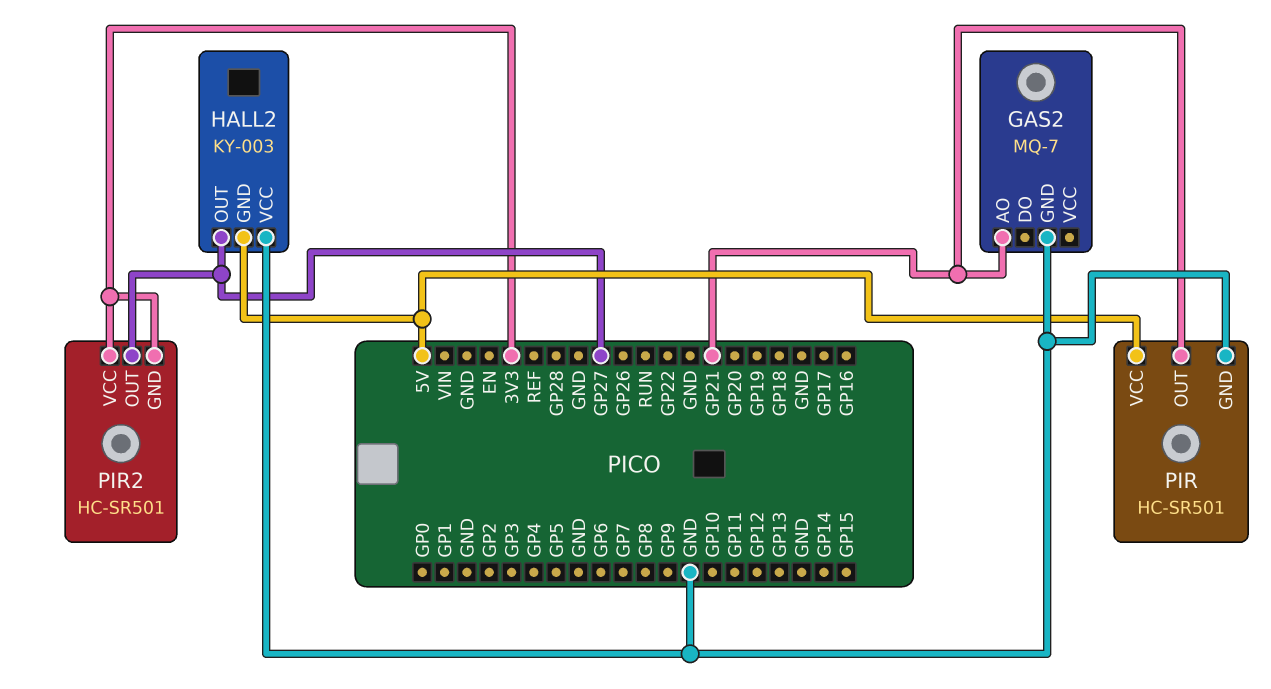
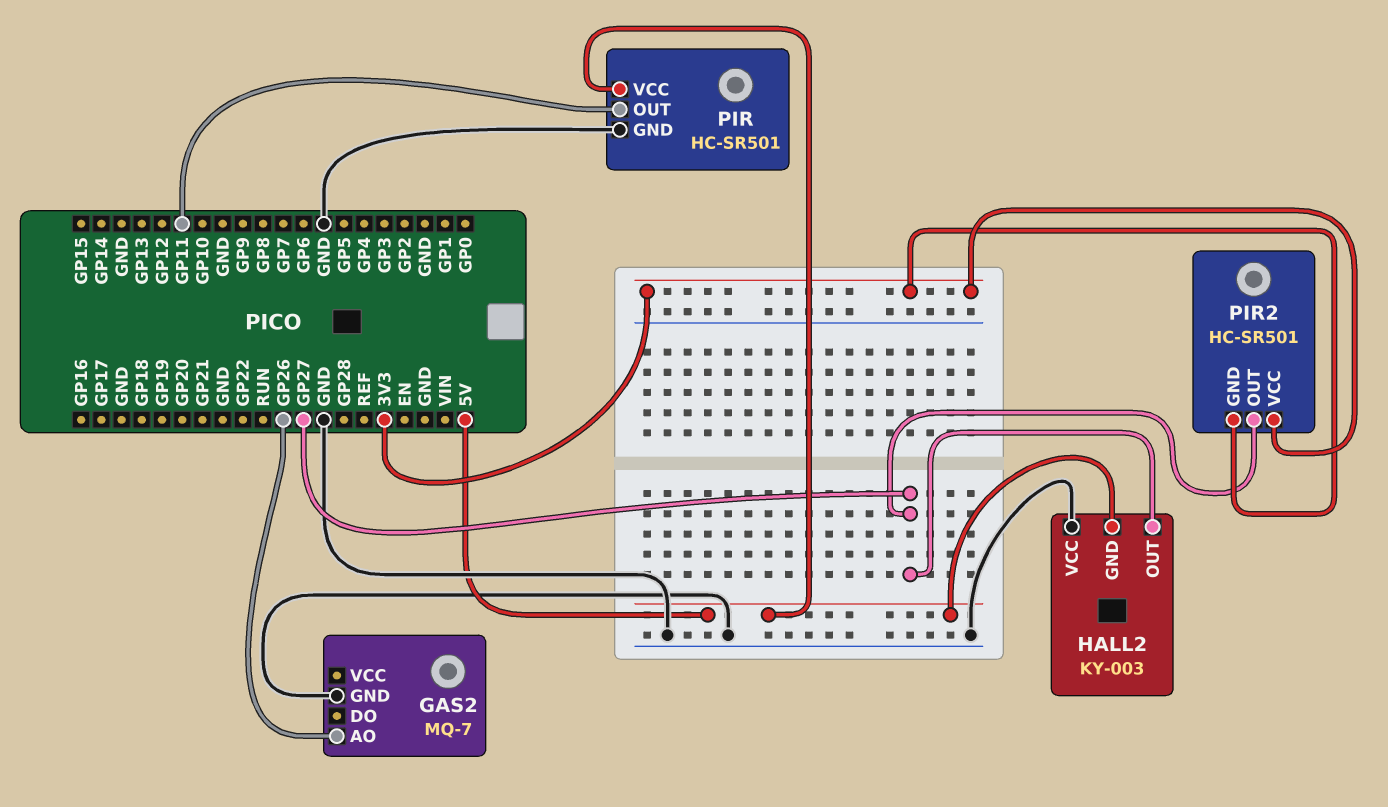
GAS2 pin AO: GP21 -> GP26
PIR pin OUT: GP21 -> GP11

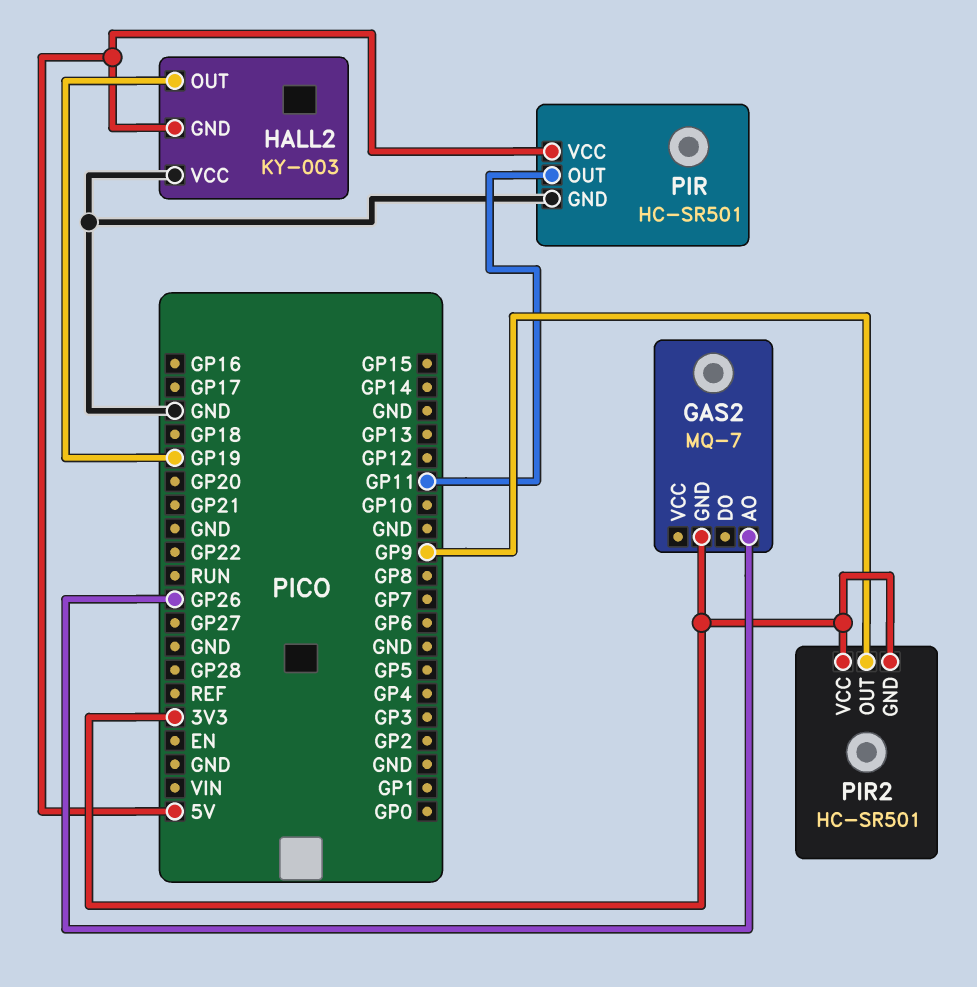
GAS2 pin GND: GND -> 3V3
HALL2 pin OUT: GP27 -> GP19
PIR2 pin OUT: GP27 -> GP9

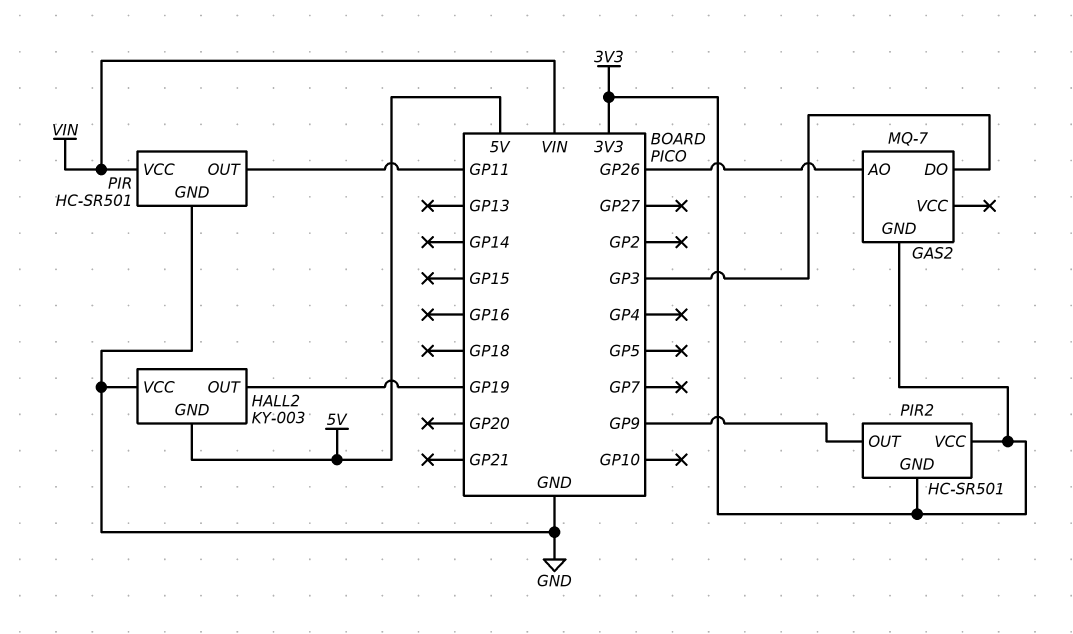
GAS2 pin DO: none -> GP3
PIR pin VCC: 5V -> VIN

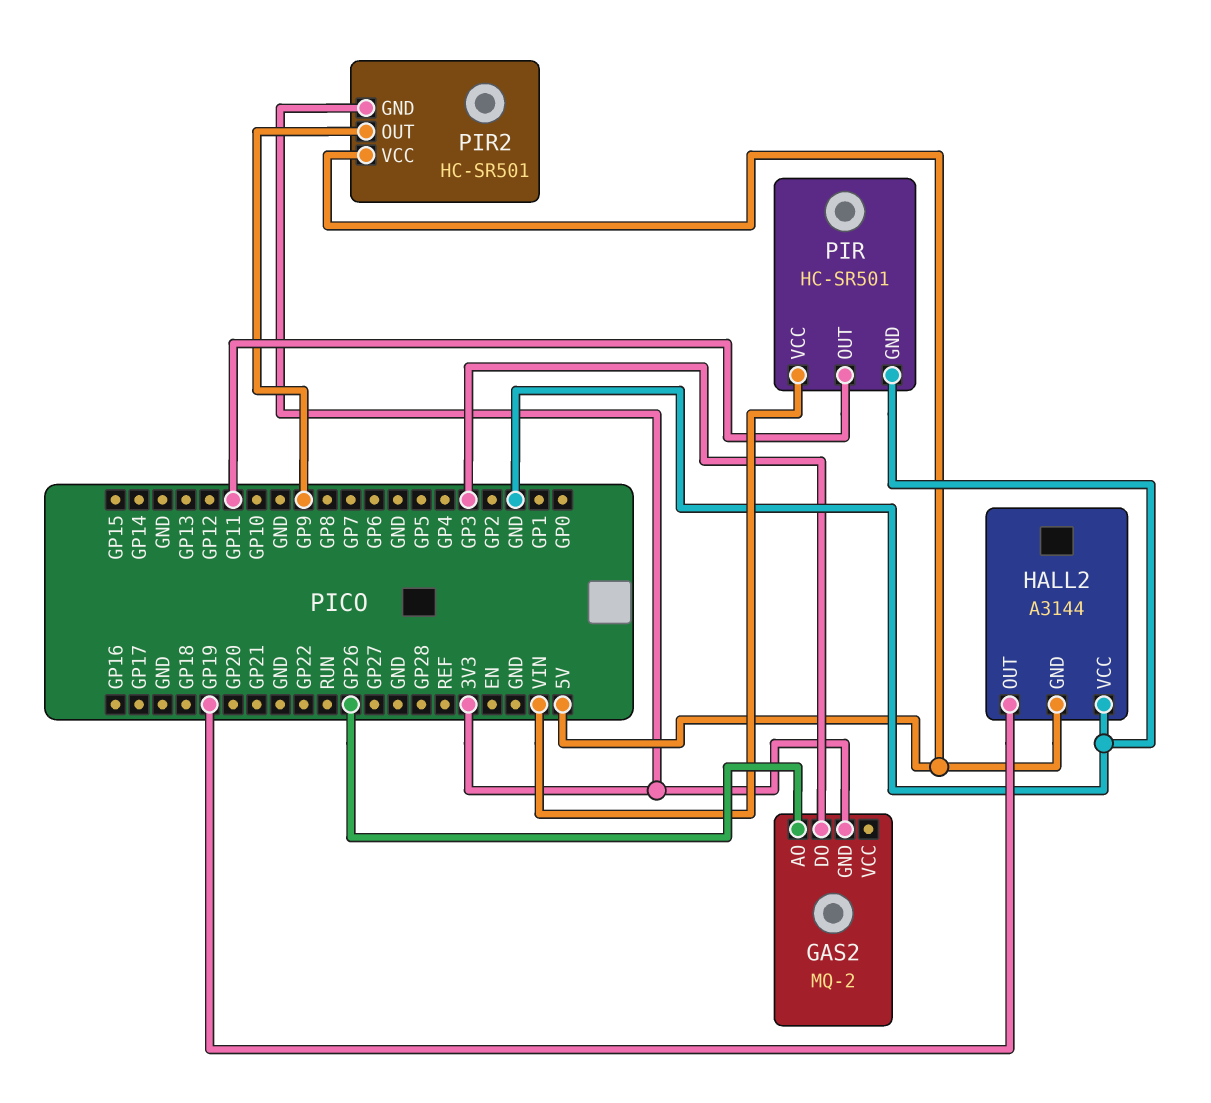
GAS2: MQ-7 -> MQ-2
HALL2: KY-003 -> A3144
PIR2 pin VCC: 3V3 -> 5V

